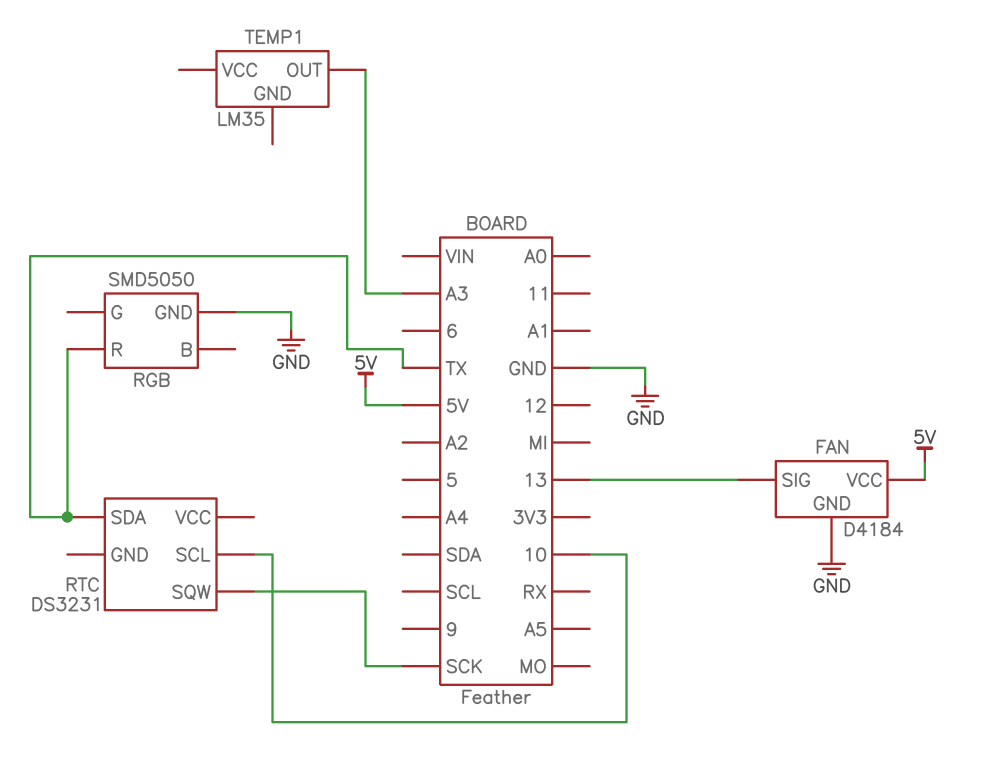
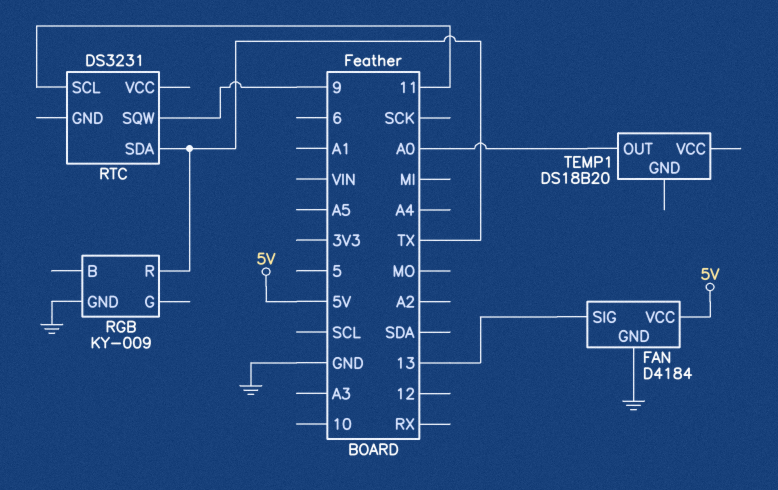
RGB: SMD5050 -> KY-009
RTC pin SCL: 10 -> 11
RTC pin SQW: SCK -> 9
TEMP1: LM35 -> DS18B20
TEMP1 pin OUT: A3 -> A0

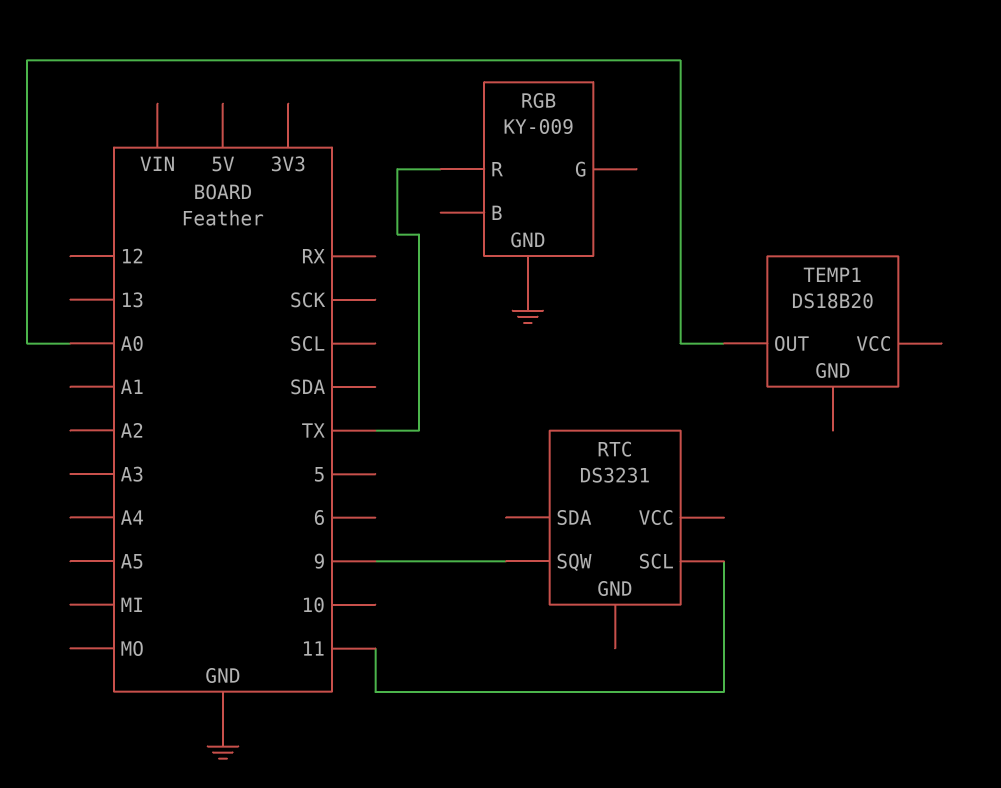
FAN: D4184 -> none
FAN pin GND: GND -> none
FAN pin SIG: 13 -> none
FAN pin VCC: 5V -> none
RTC pin SDA: TX -> none

